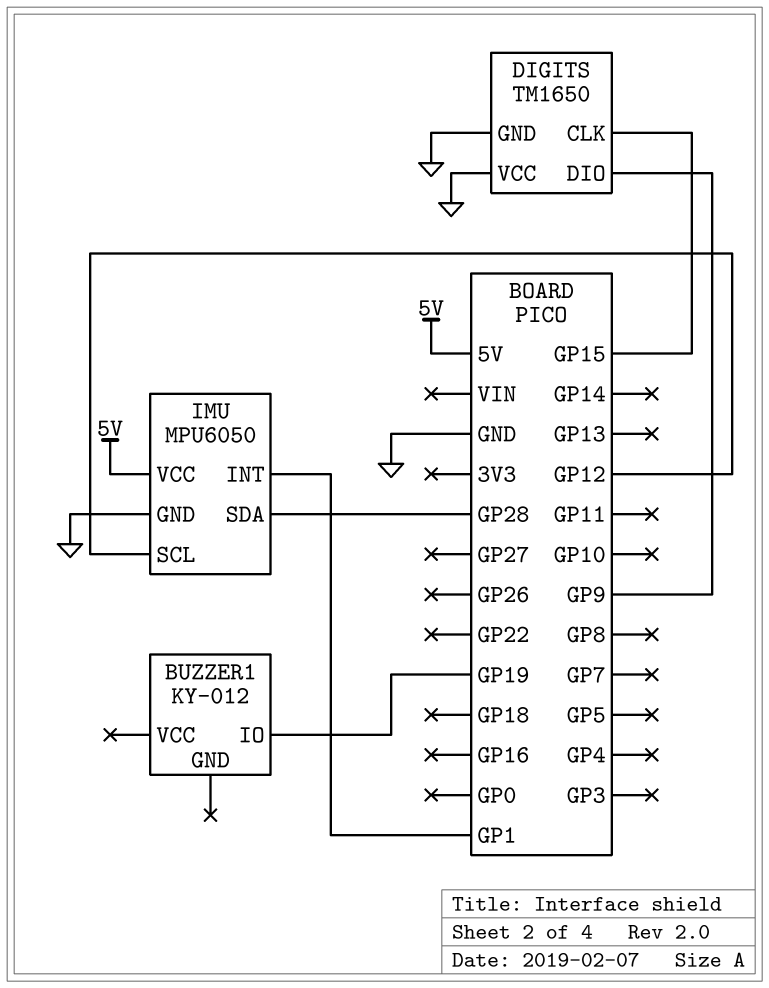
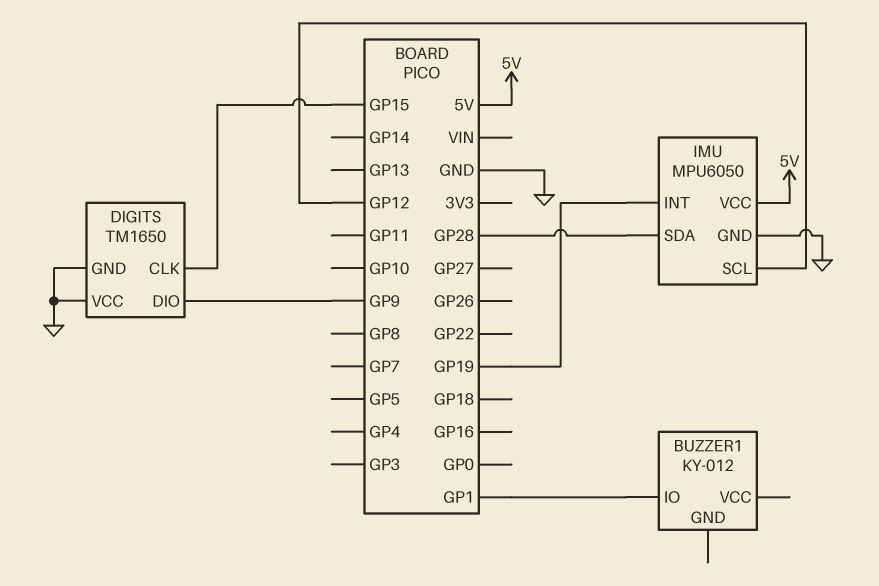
BUZZER1 pin IO: GP19 -> GP1
IMU pin INT: GP1 -> GP19

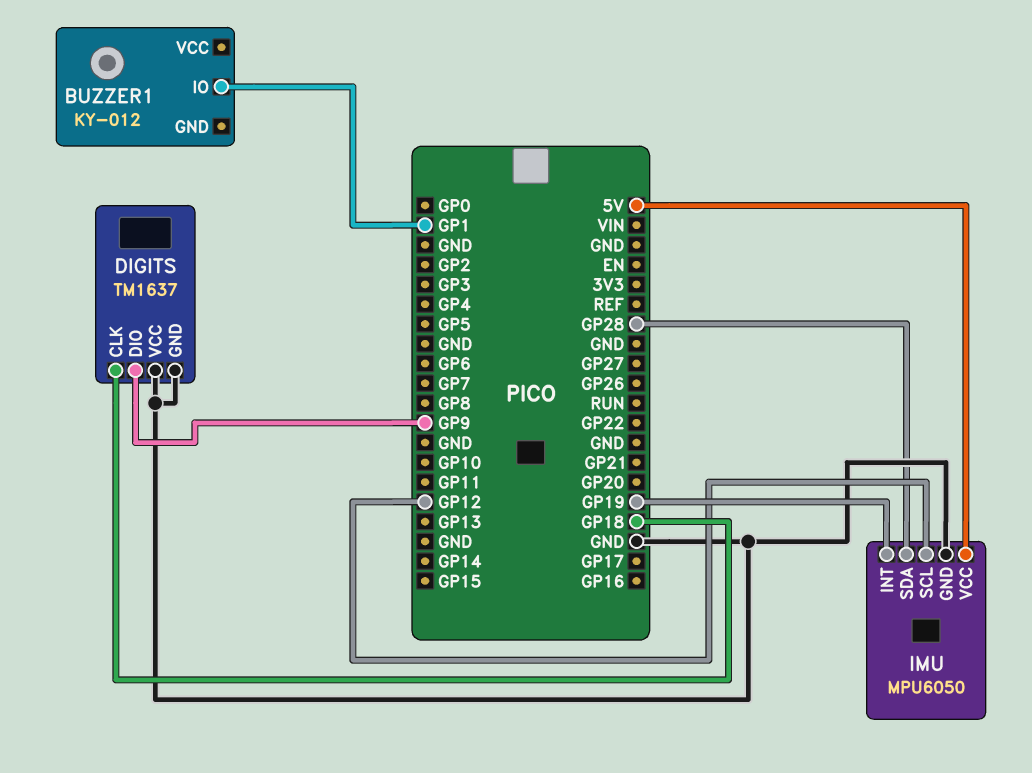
DIGITS: TM1650 -> TM1637
DIGITS pin CLK: GP15 -> GP18

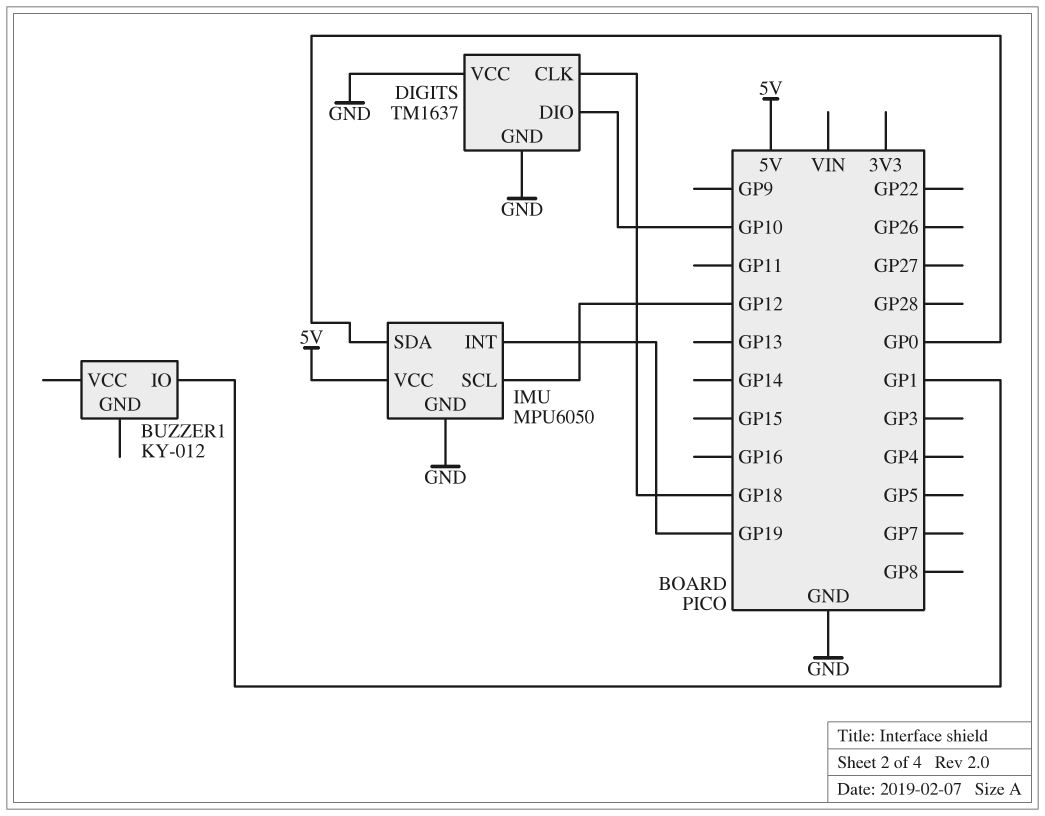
DIGITS pin DIO: GP9 -> GP10
IMU pin SDA: GP28 -> GP0

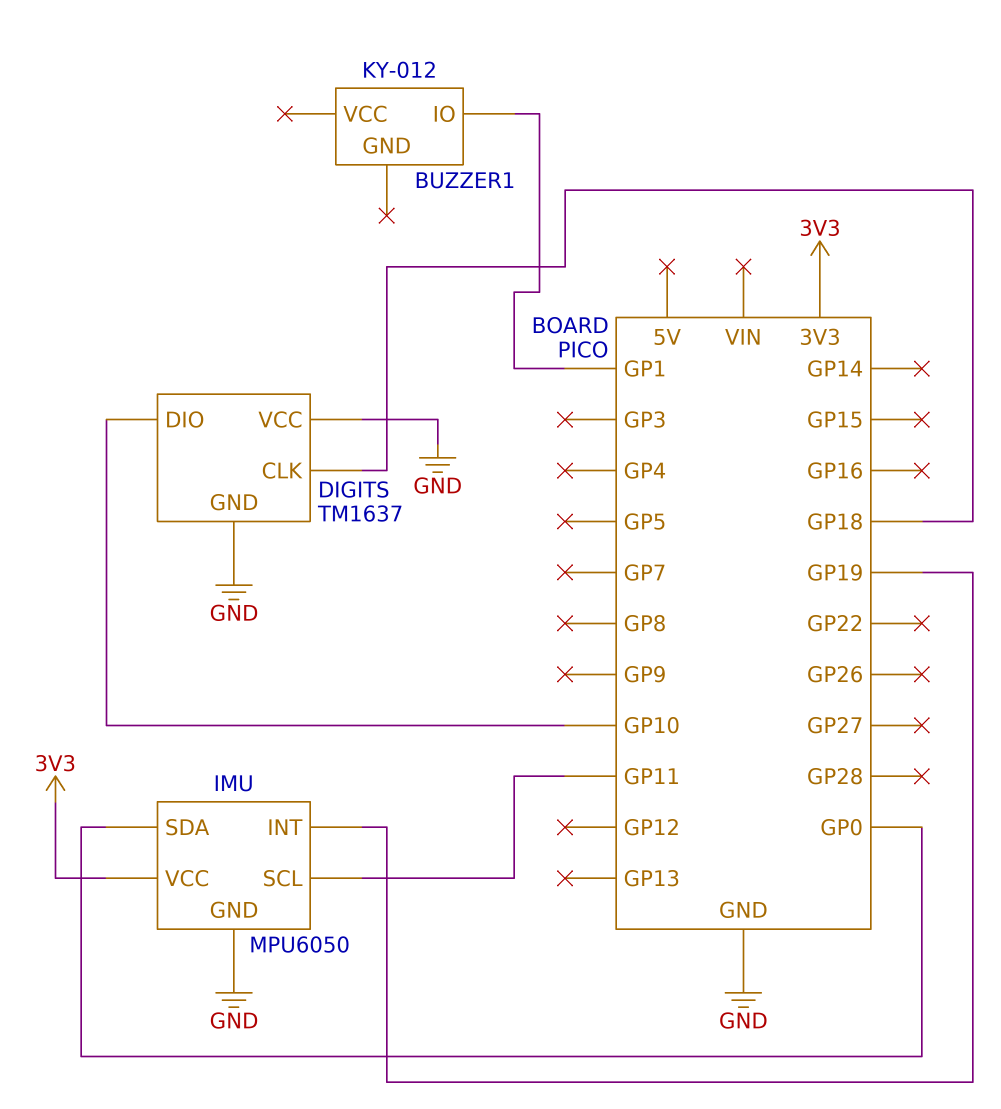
IMU pin SCL: GP12 -> GP11
IMU pin VCC: 5V -> 3V3

